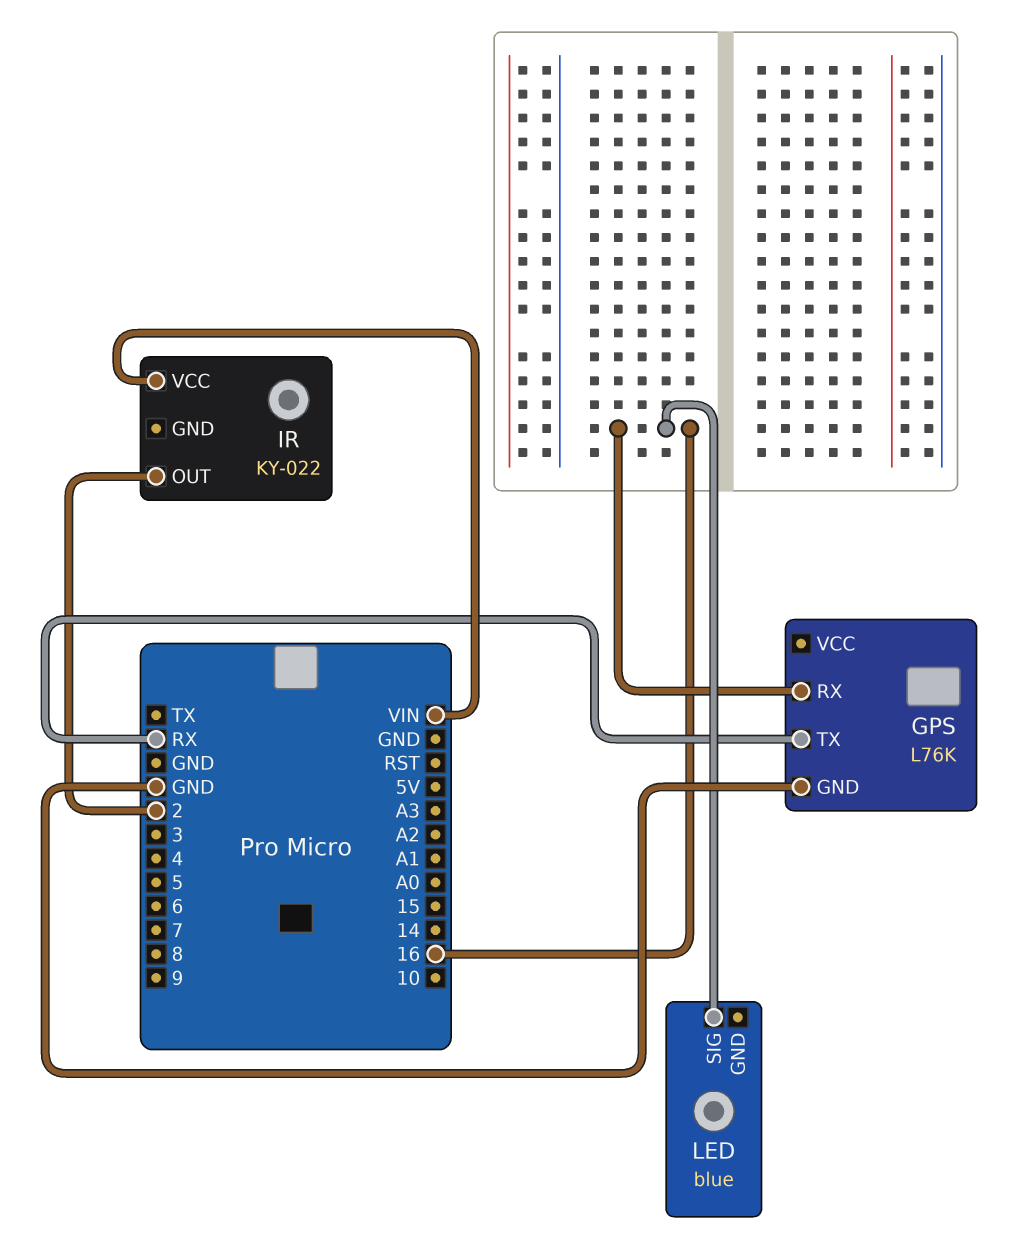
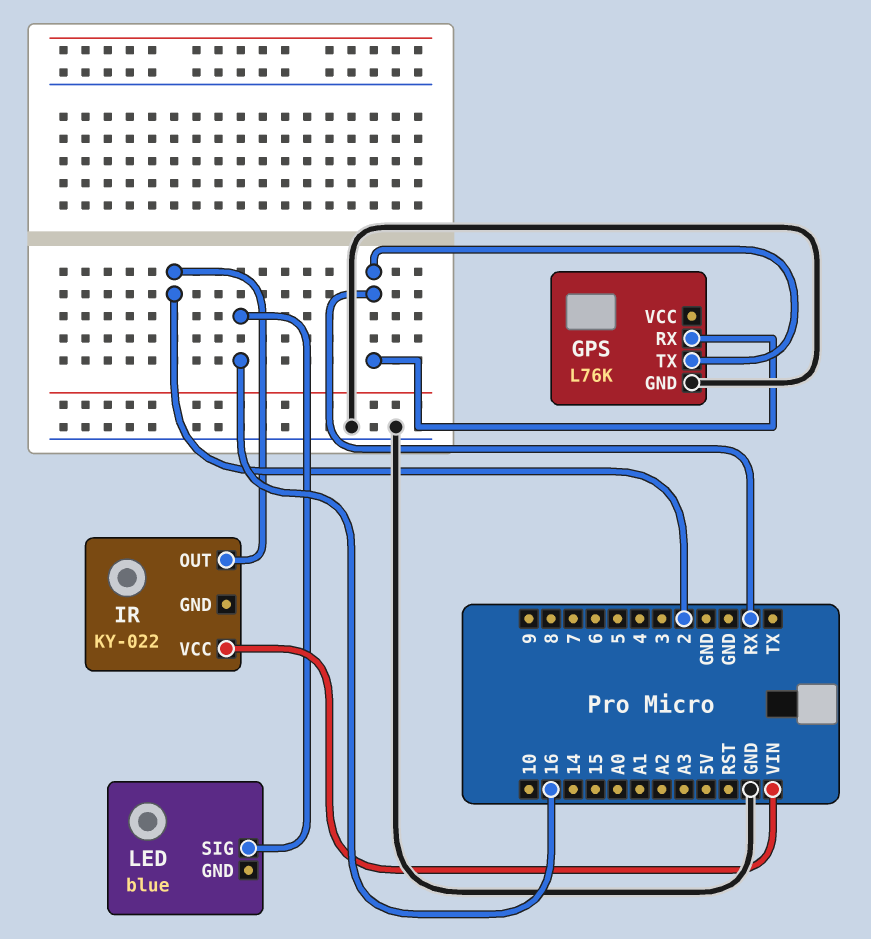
GPS pin RX: 16 -> RX

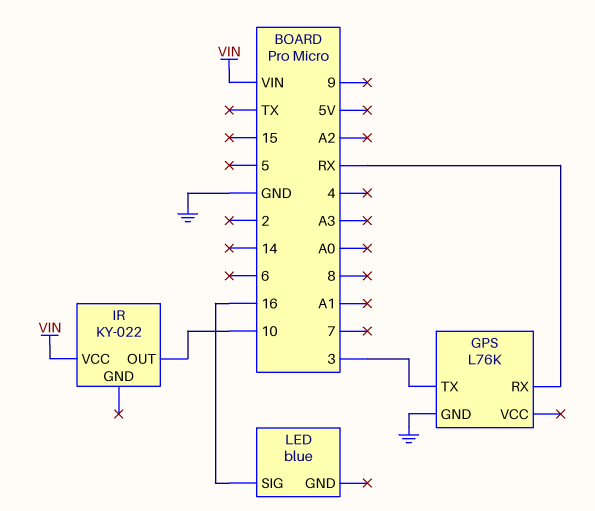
GPS pin TX: RX -> 3
IR pin OUT: 2 -> 10

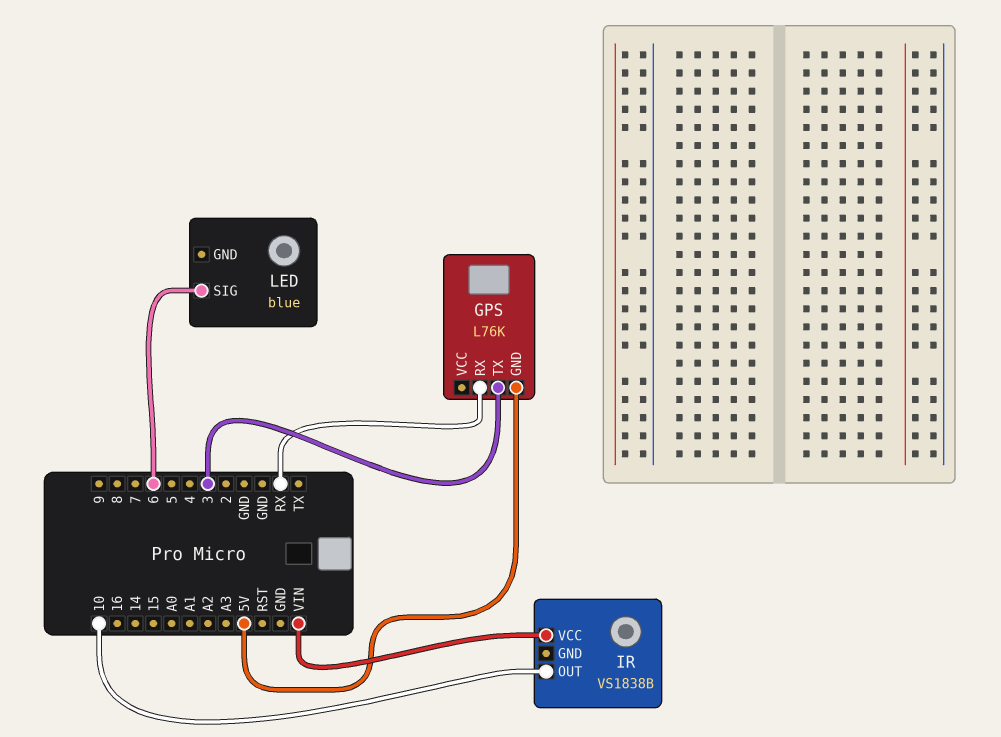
GPS pin GND: GND -> 5V
IR: KY-022 -> VS1838B
LED pin SIG: 16 -> 6

